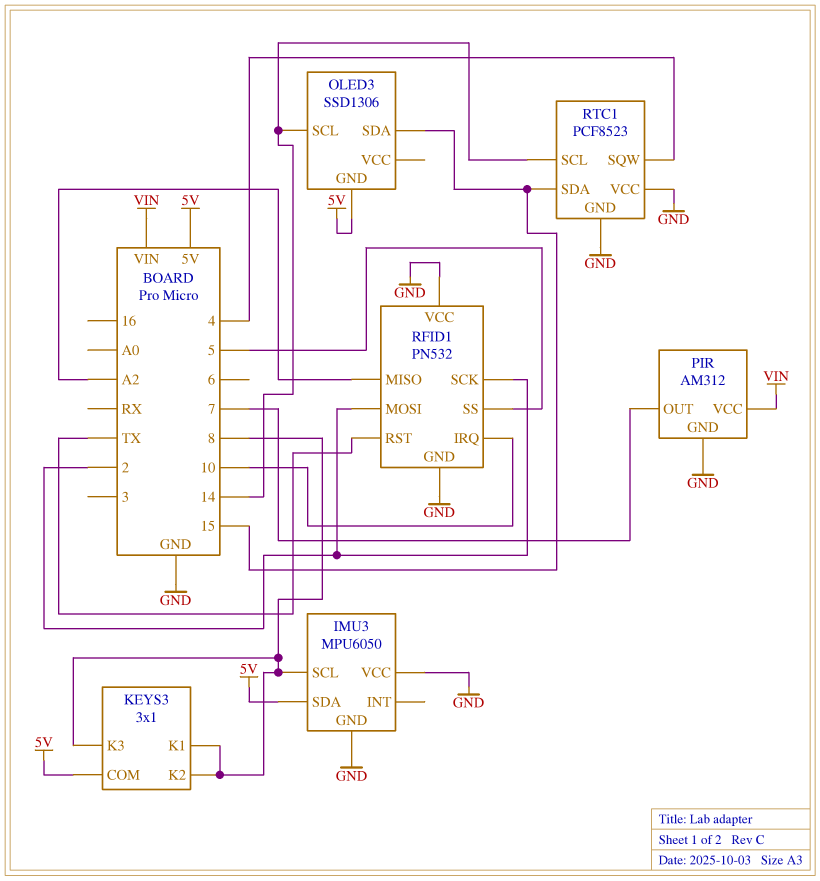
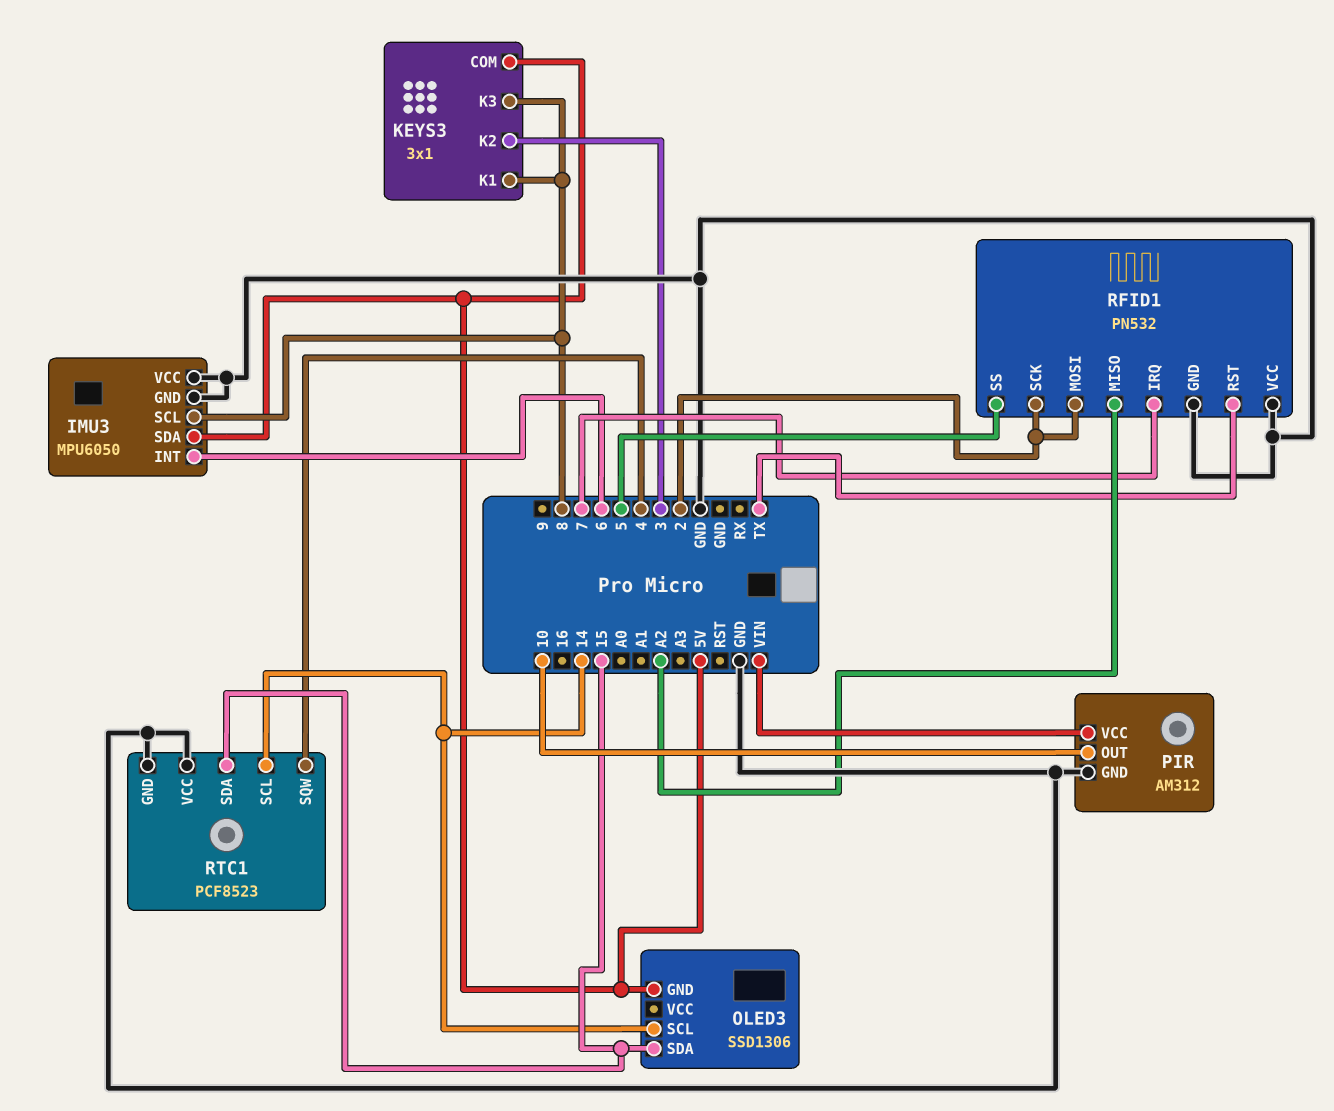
IMU3 pin INT: none -> 6
KEYS3 pin K2: 8 -> 3
PIR pin OUT: 7 -> 10
RFID1 pin IRQ: 10 -> 7

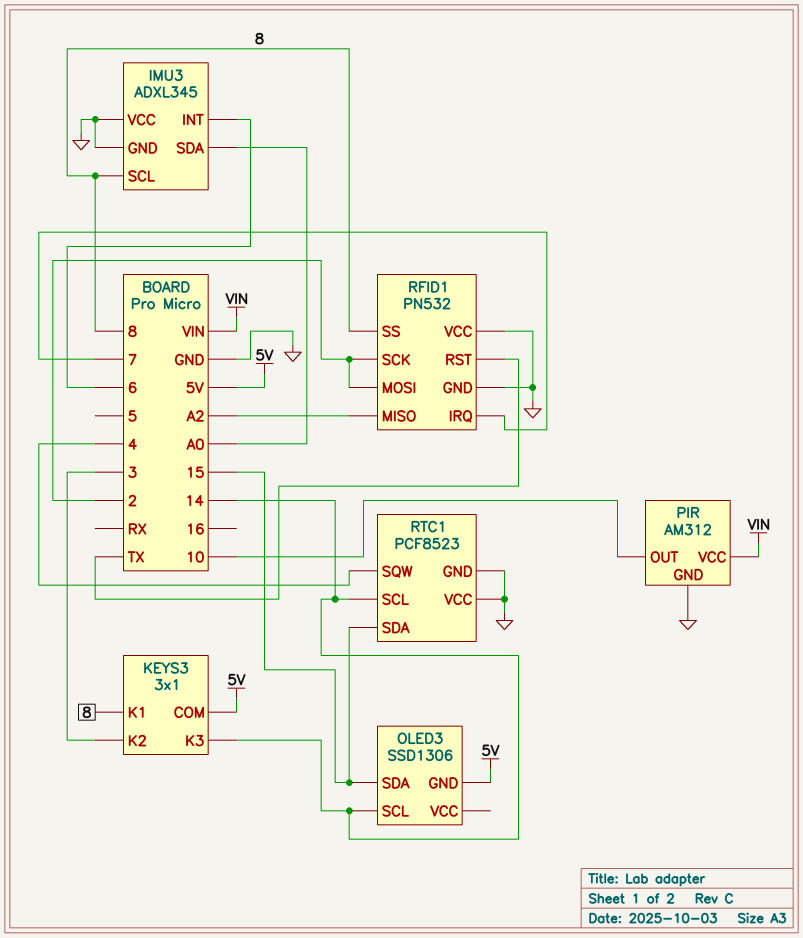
IMU3: MPU6050 -> ADXL345
IMU3 pin SDA: 5V -> A0
KEYS3 pin K3: 8 -> 14
RFID1 pin SS: 5 -> 8

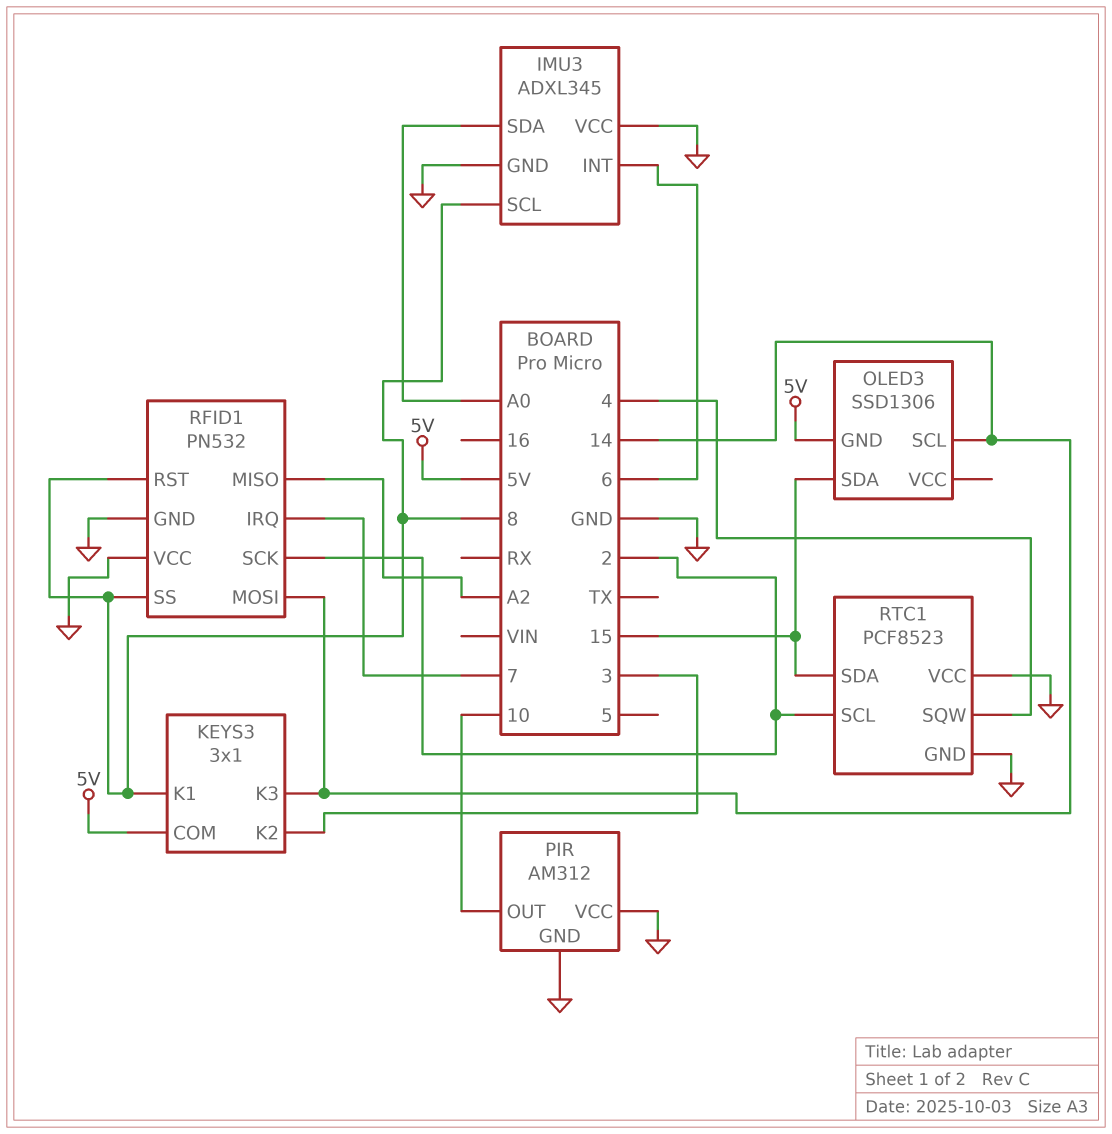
PIR pin VCC: VIN -> GND
RFID1 pin MOSI: 2 -> 14
RFID1 pin RST: TX -> 8
RTC1 pin SCL: 14 -> 2

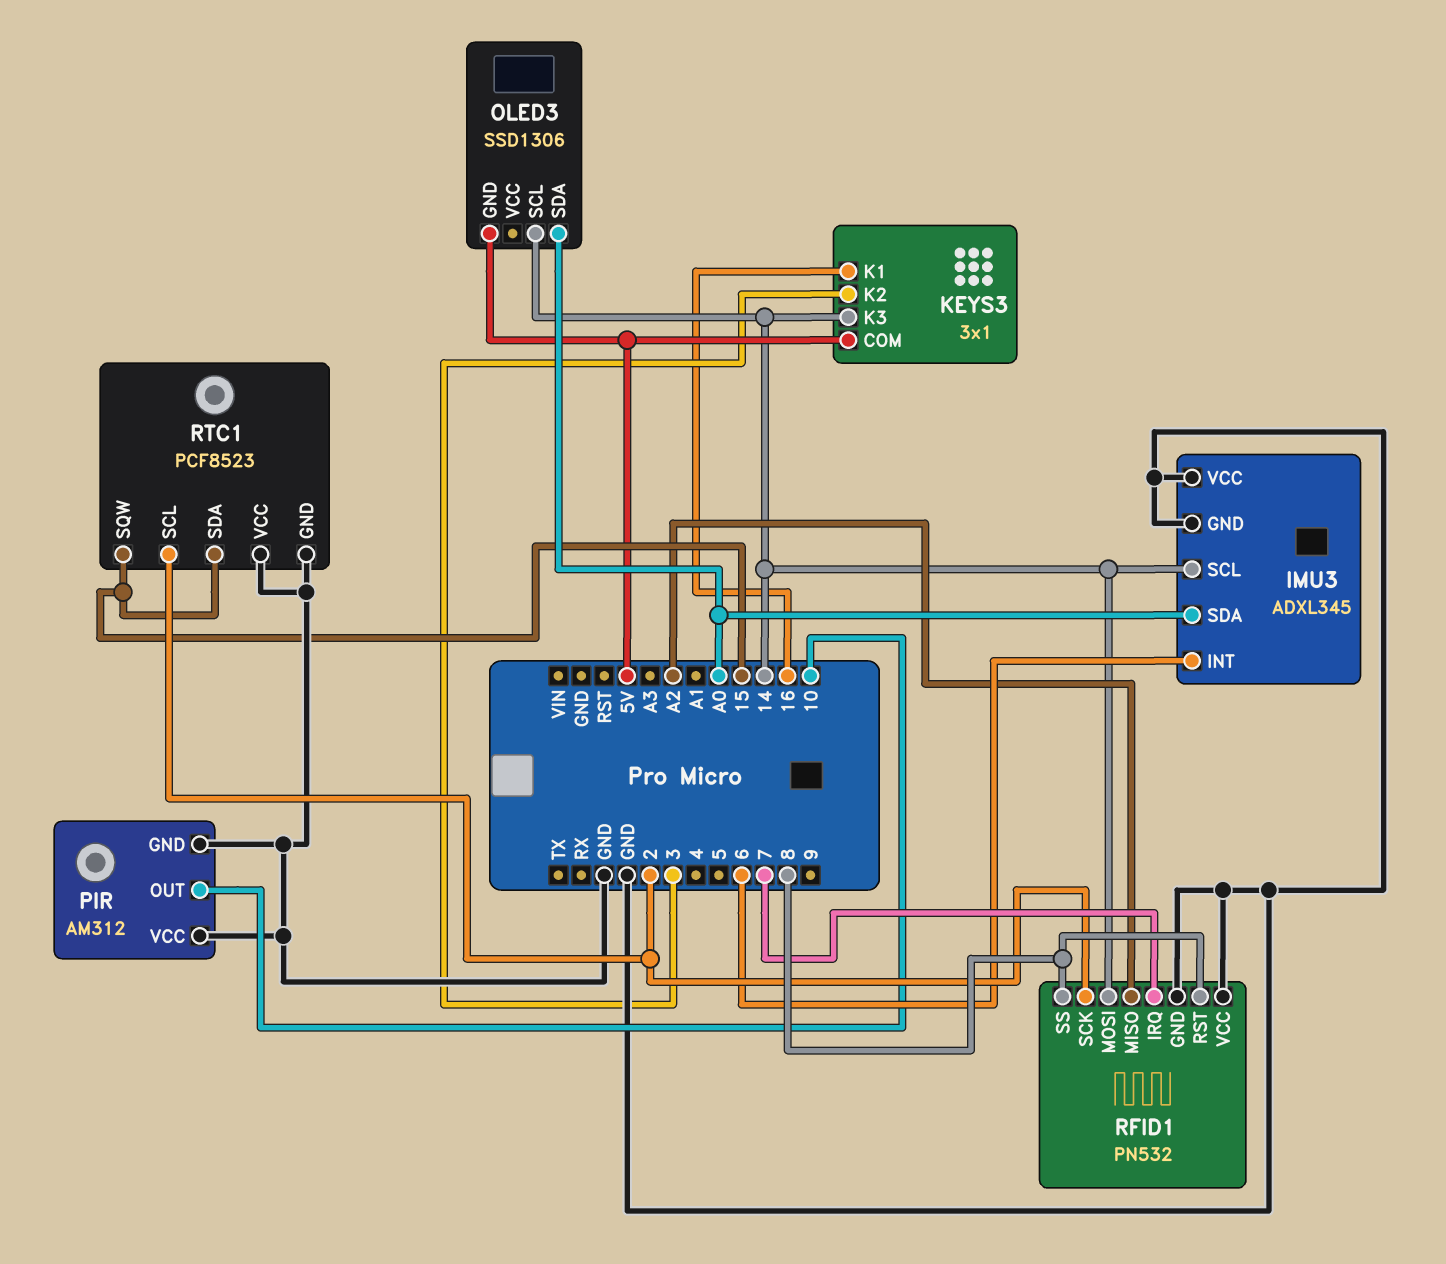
IMU3 pin SCL: 8 -> 14
KEYS3 pin K1: 8 -> 16
OLED3 pin SDA: 15 -> A0
RTC1 pin SQW: 4 -> 15

